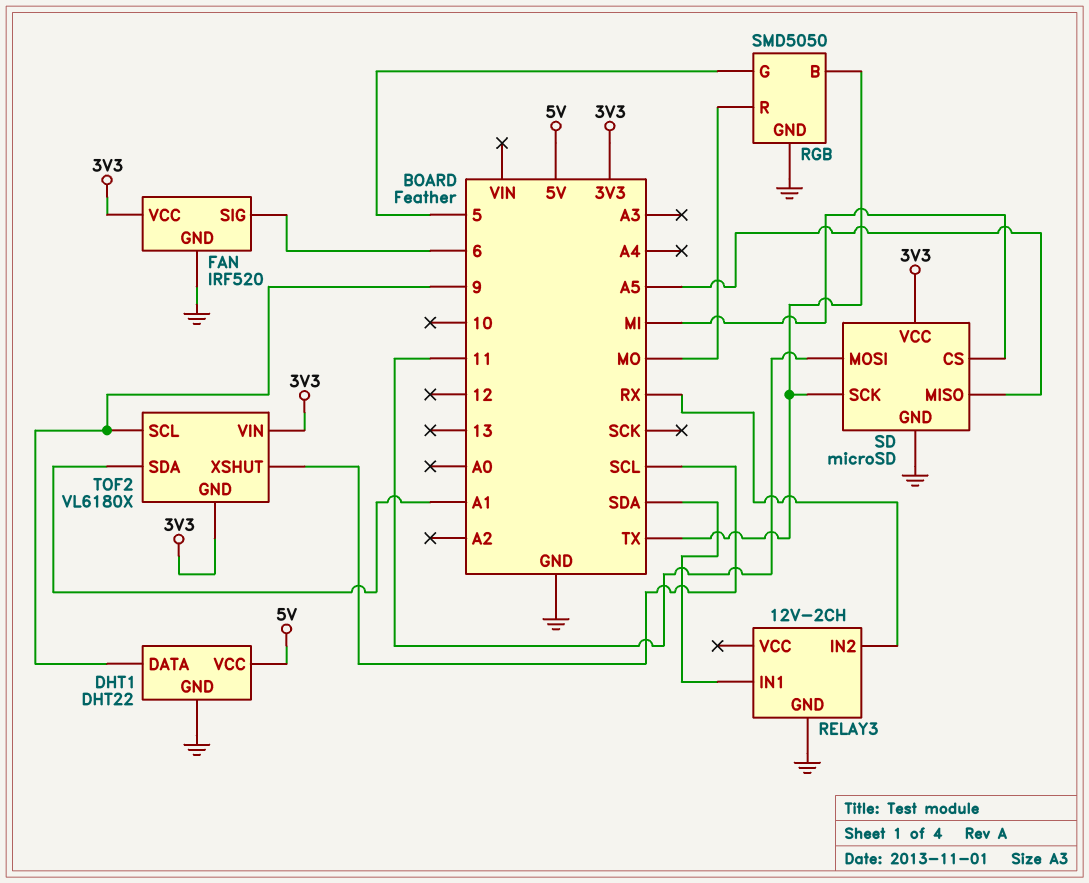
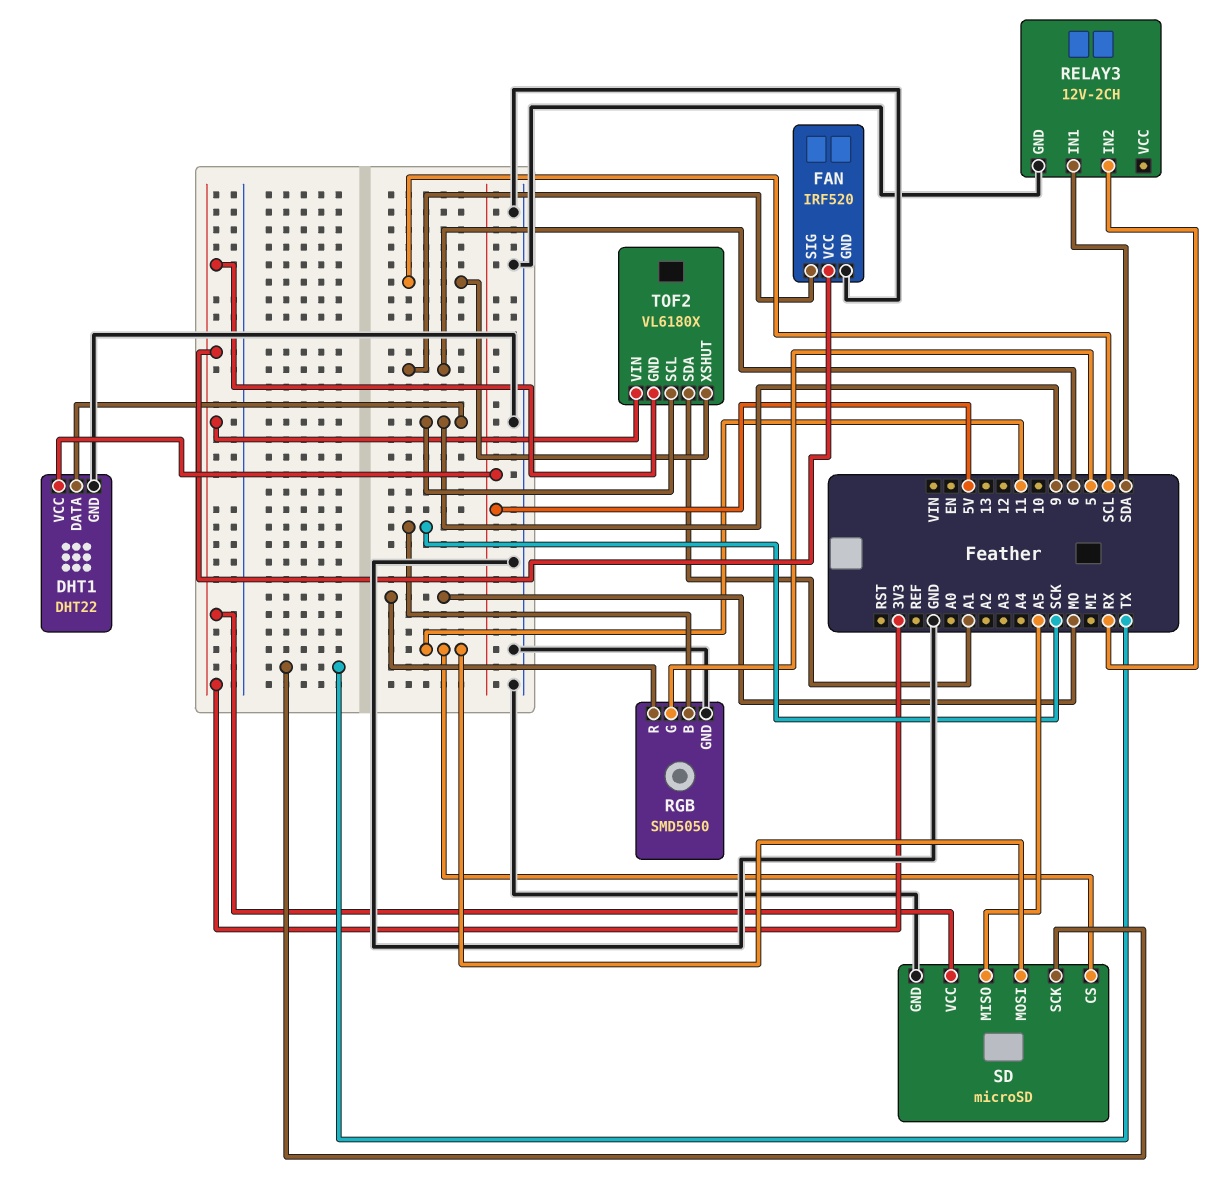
RGB pin B: TX -> SCK
SD pin CS: MI -> 11

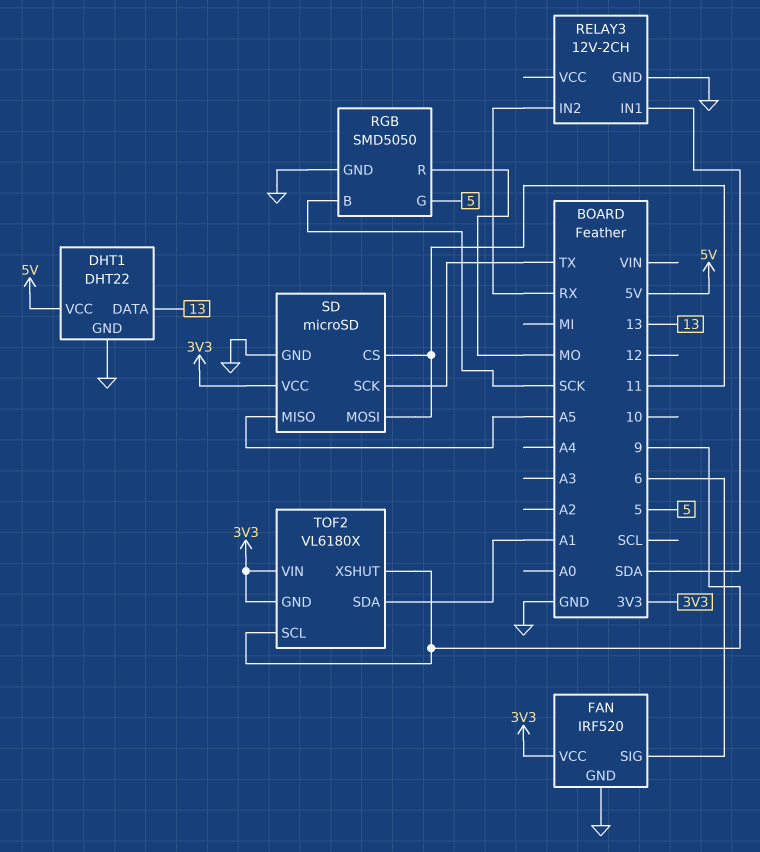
DHT1 pin DATA: 9 -> 13
TOF2 pin XSHUT: SCL -> 9

